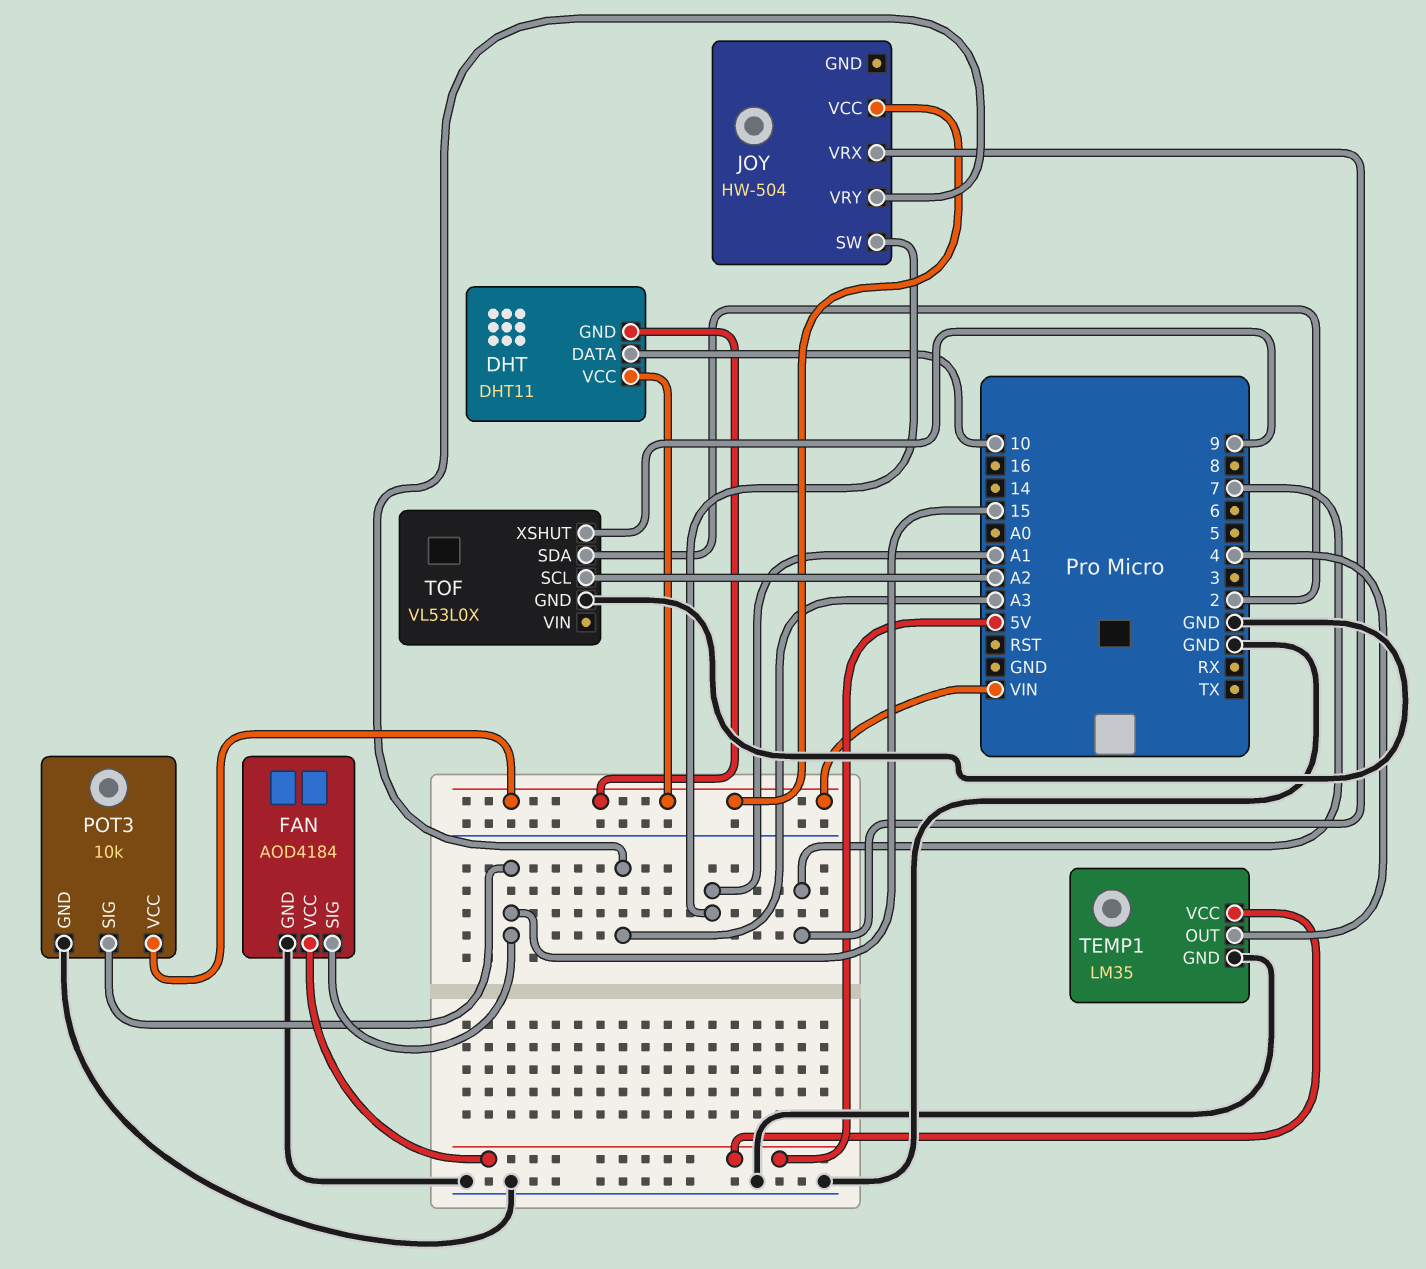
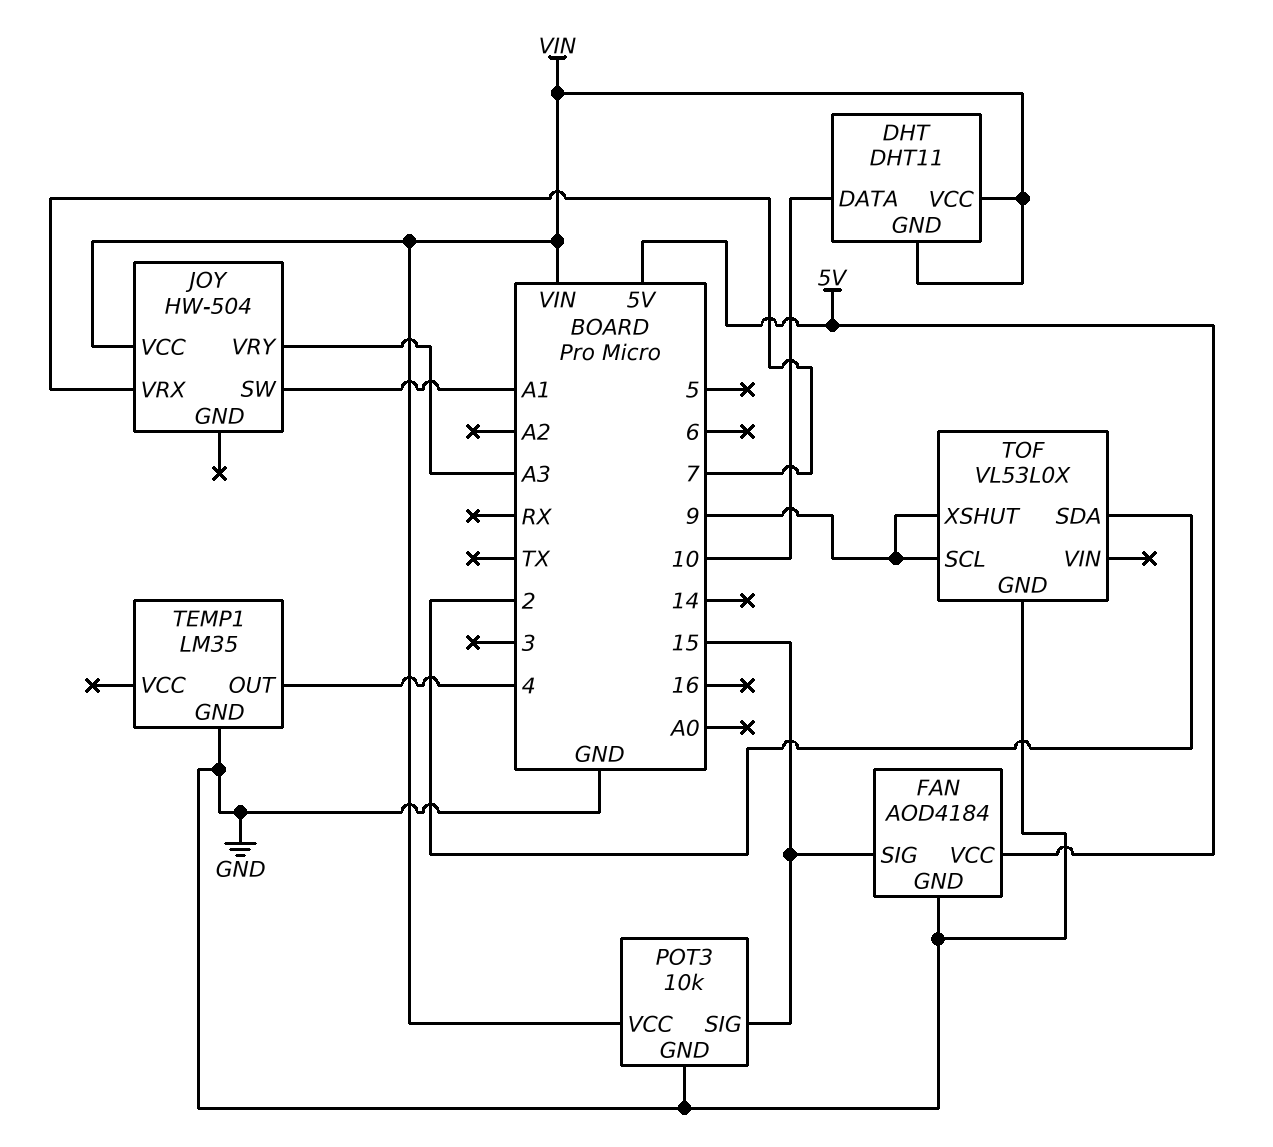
TEMP1 pin VCC: 5V -> none
TOF pin SCL: A2 -> 9

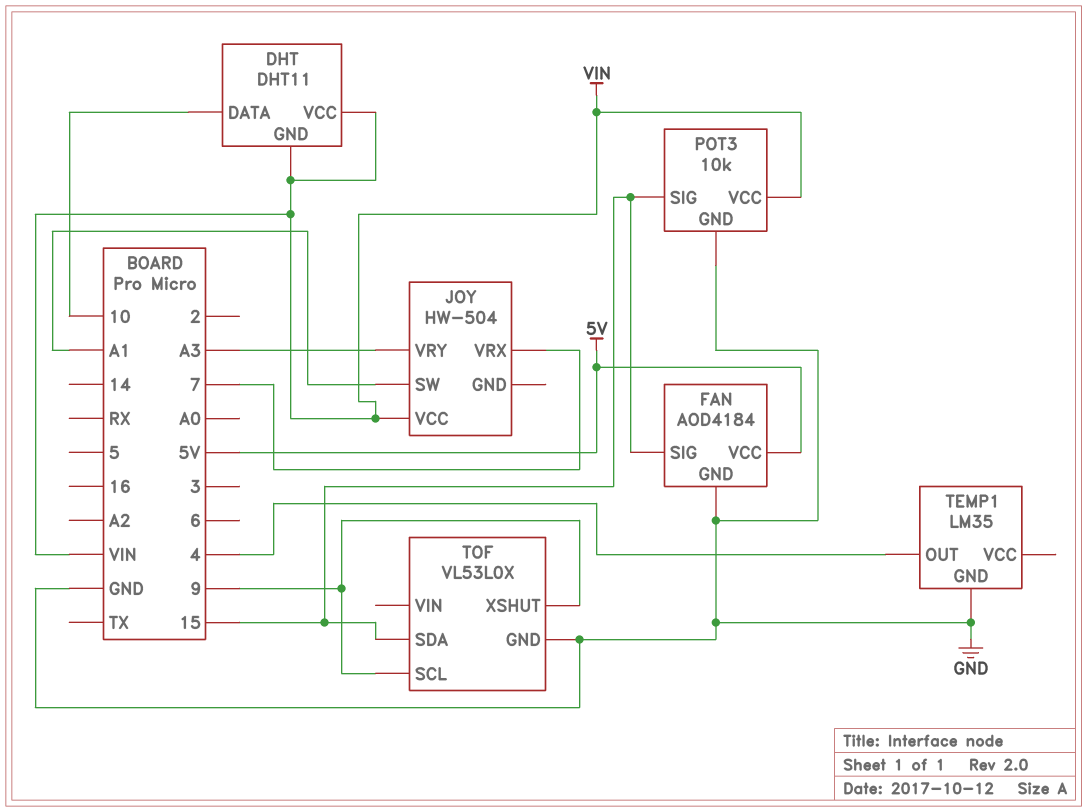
TOF pin SDA: 2 -> 15

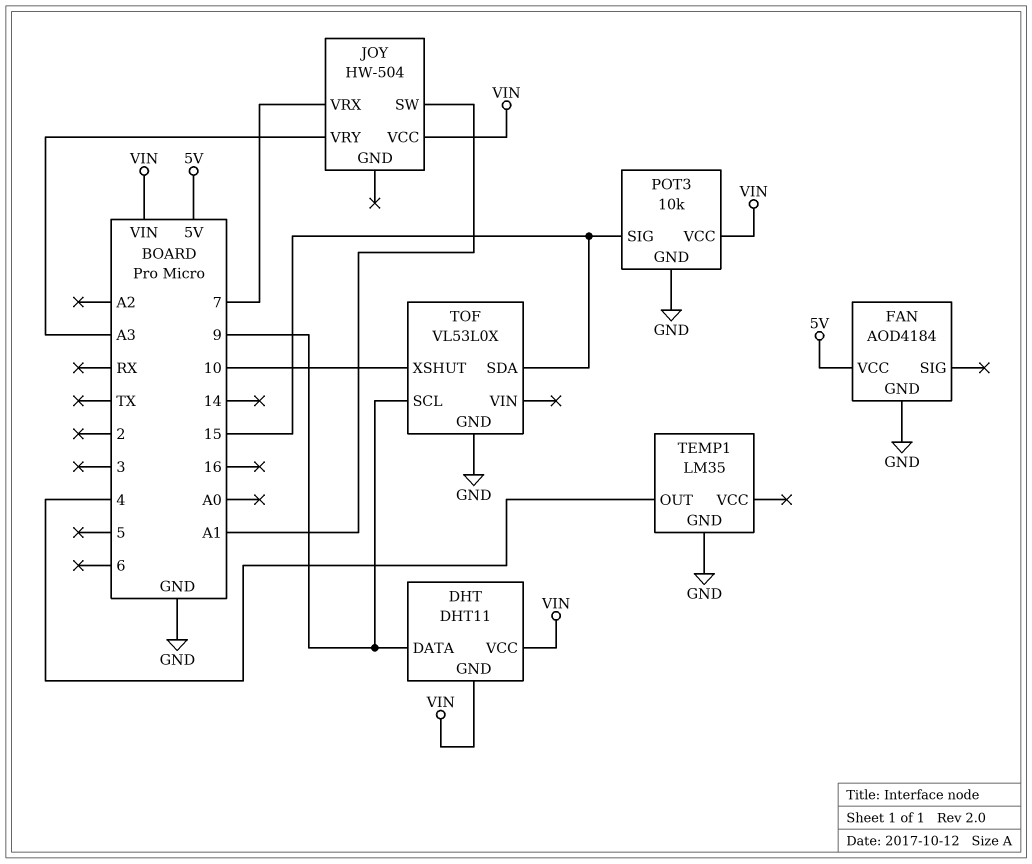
DHT pin DATA: 10 -> 9
FAN pin SIG: 15 -> none
TOF pin XSHUT: 9 -> 10

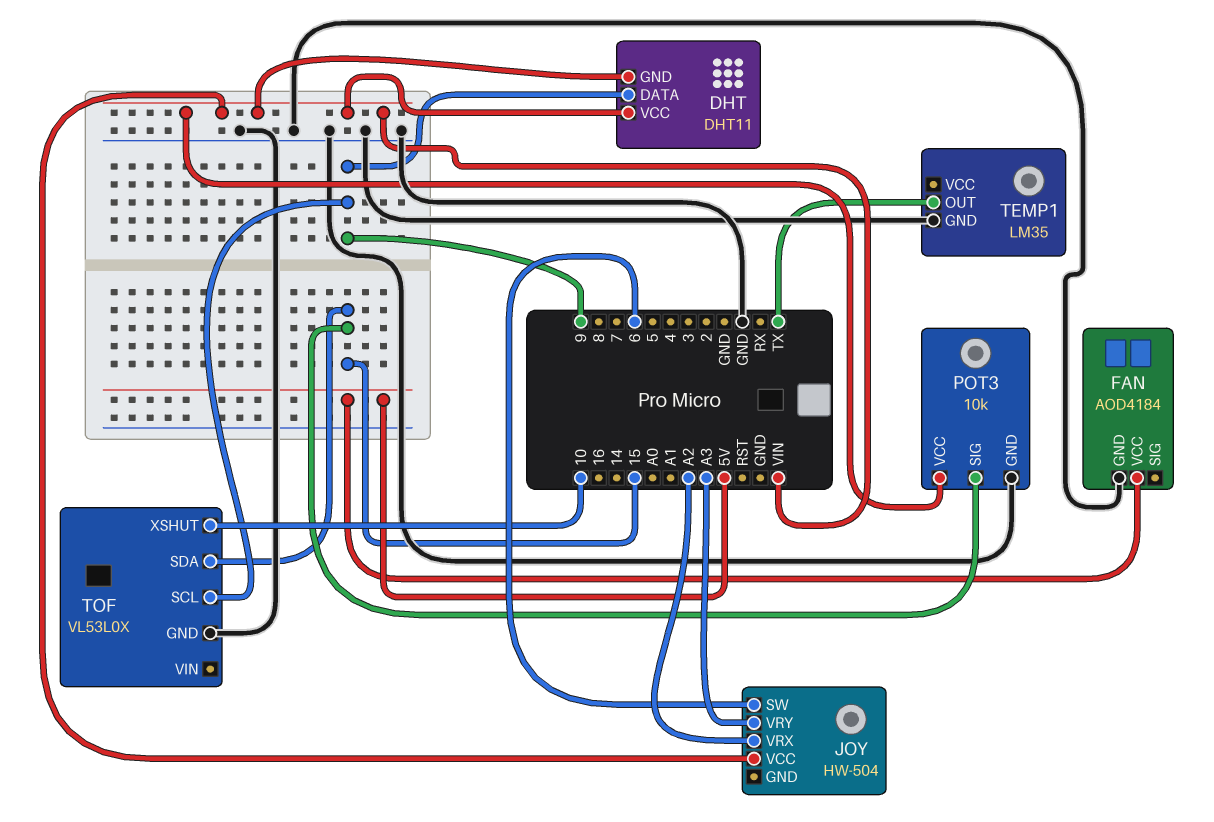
JOY pin SW: A1 -> 6
JOY pin VRX: 7 -> A2
TEMP1 pin OUT: 4 -> TX

